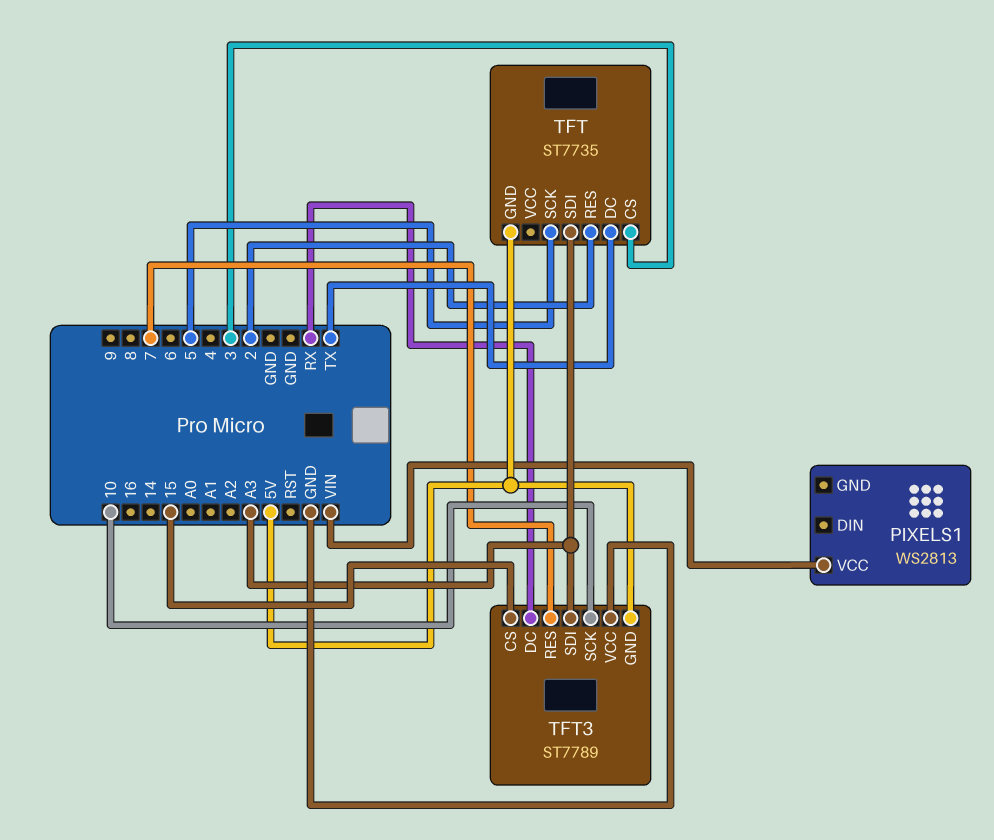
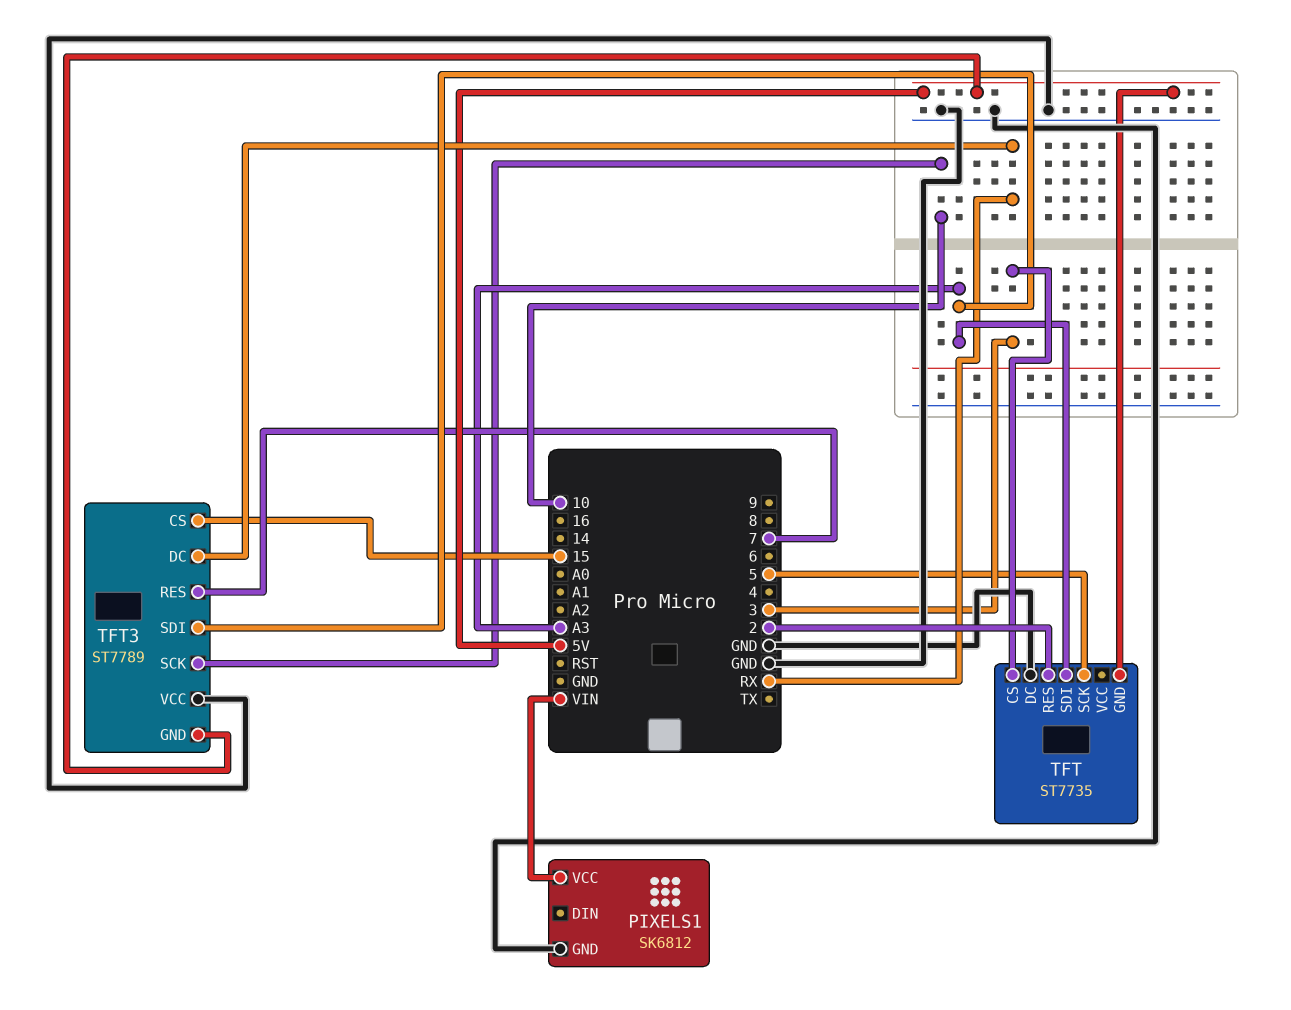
PIXELS1: WS2813 -> SK6812
PIXELS1 pin GND: none -> GND
TFT pin DC: TX -> GND

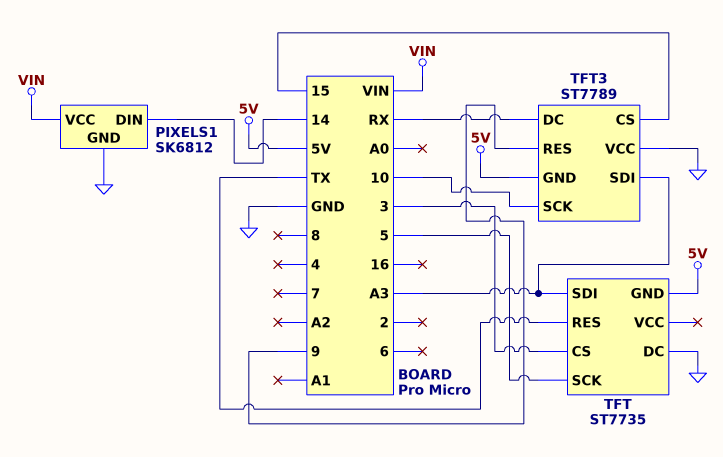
PIXELS1 pin DIN: none -> 14
TFT pin RES: 2 -> TX
TFT3 pin RES: 7 -> 9

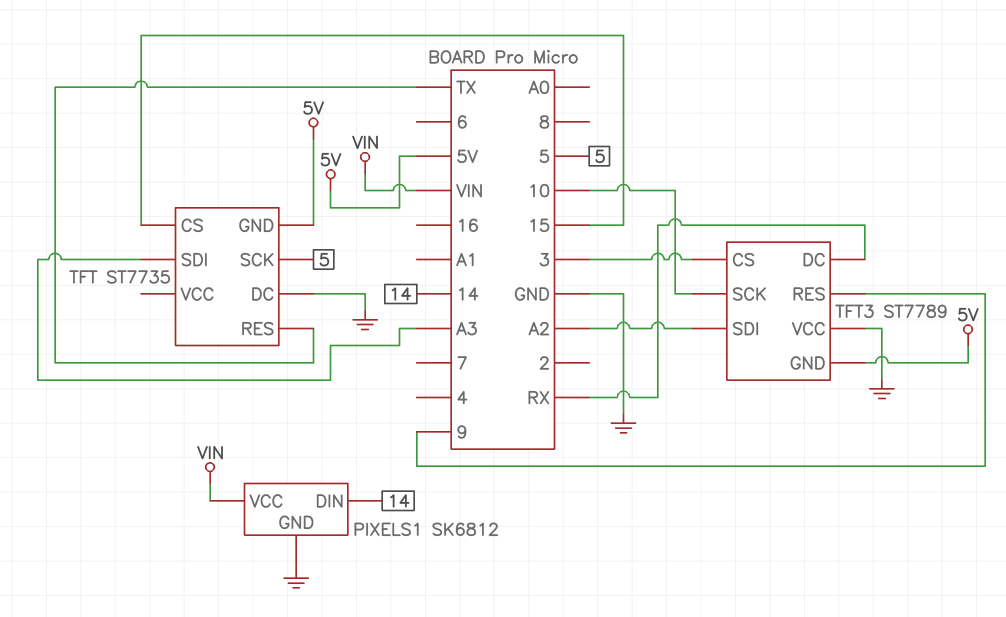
TFT pin CS: 3 -> 15
TFT3 pin CS: 15 -> 3
TFT3 pin SDI: A3 -> A2

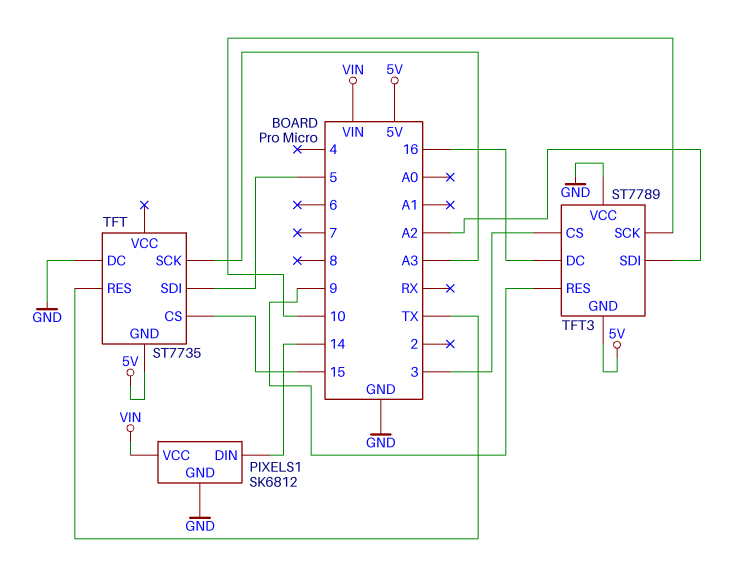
TFT pin SCK: 5 -> A3
TFT pin SDI: A3 -> 5
TFT3 pin DC: RX -> 16

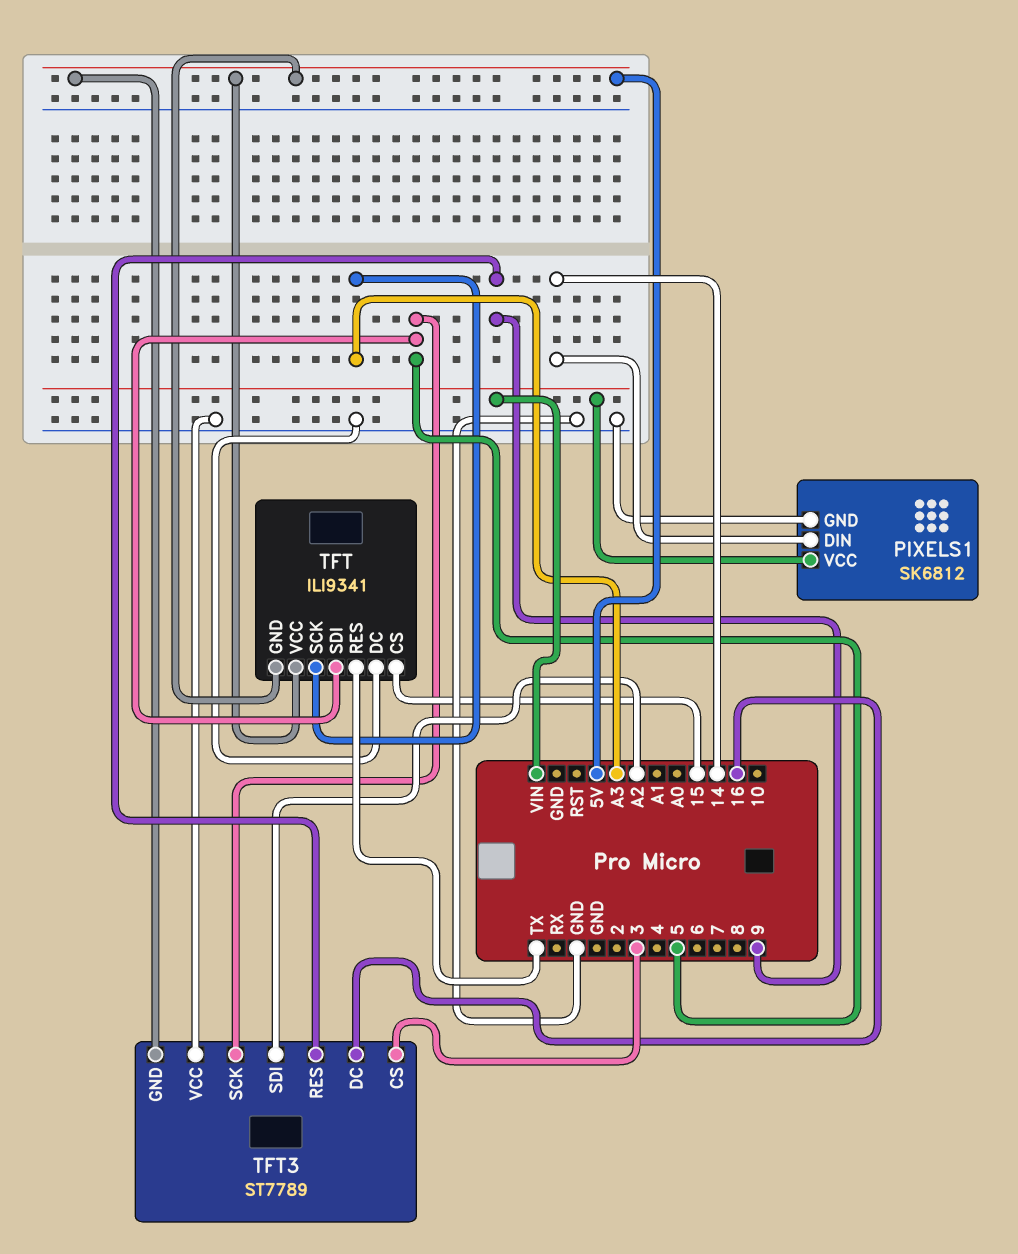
TFT: ST7735 -> ILI9341
TFT pin VCC: none -> 5V
TFT3 pin SCK: 10 -> 5

